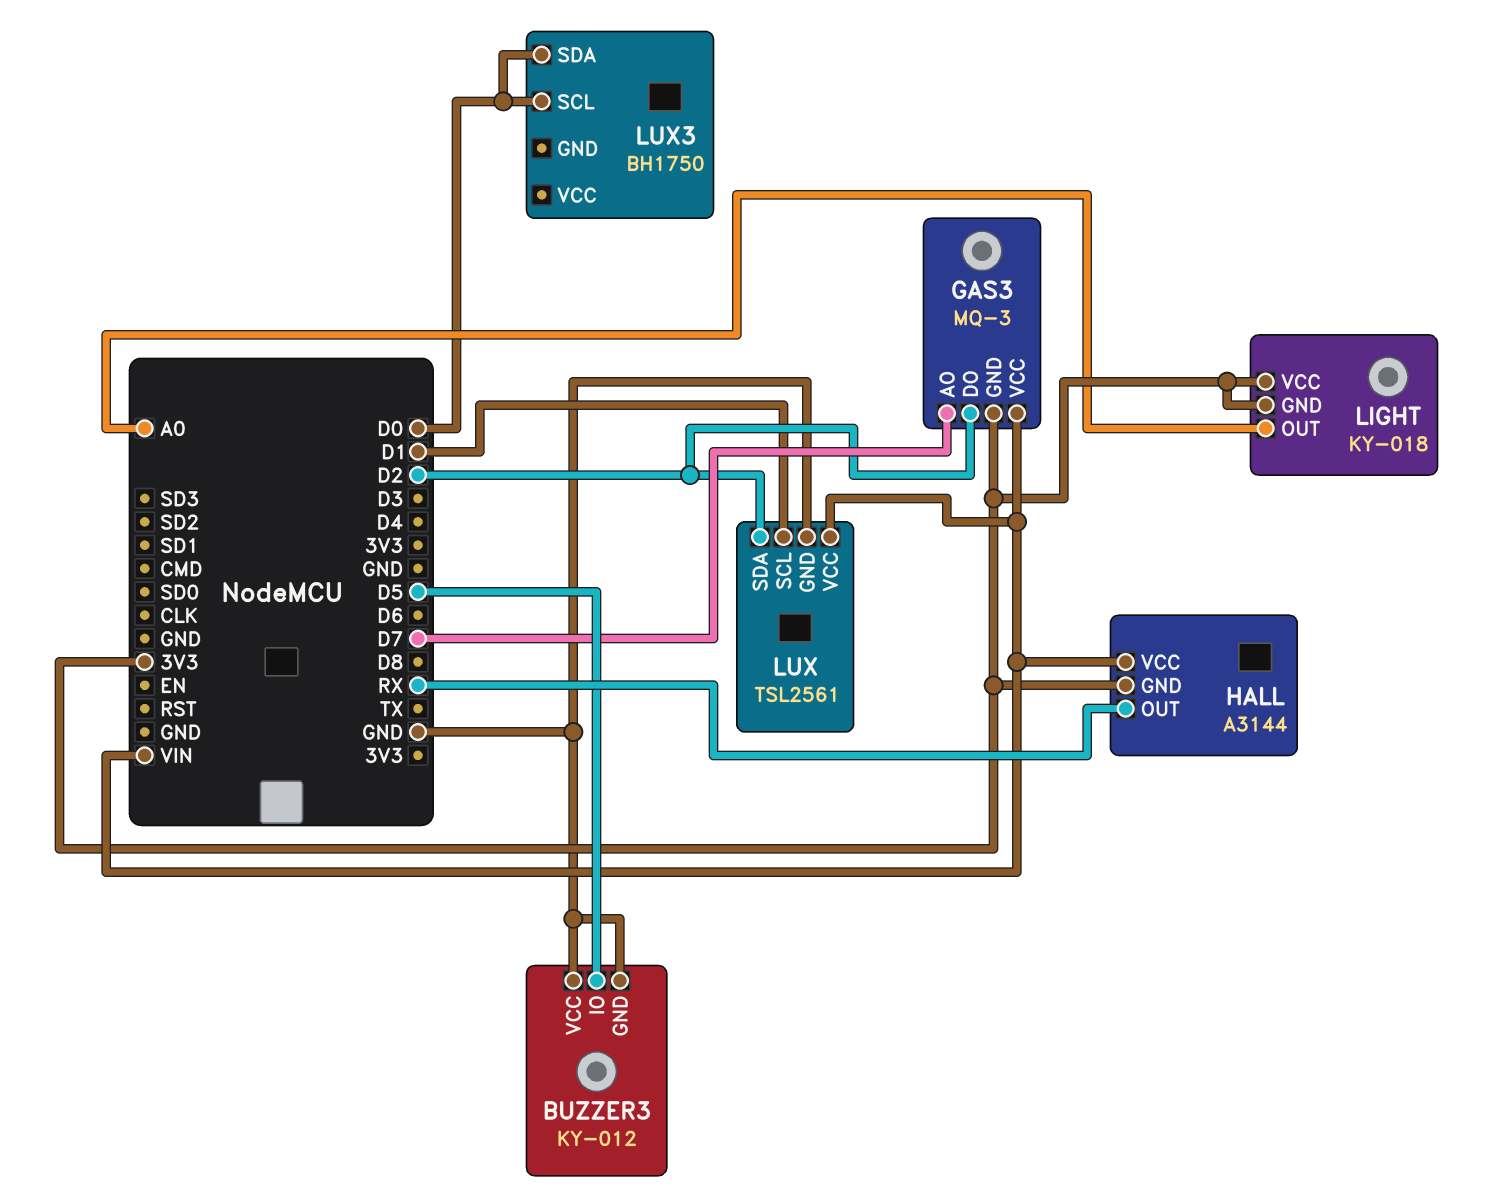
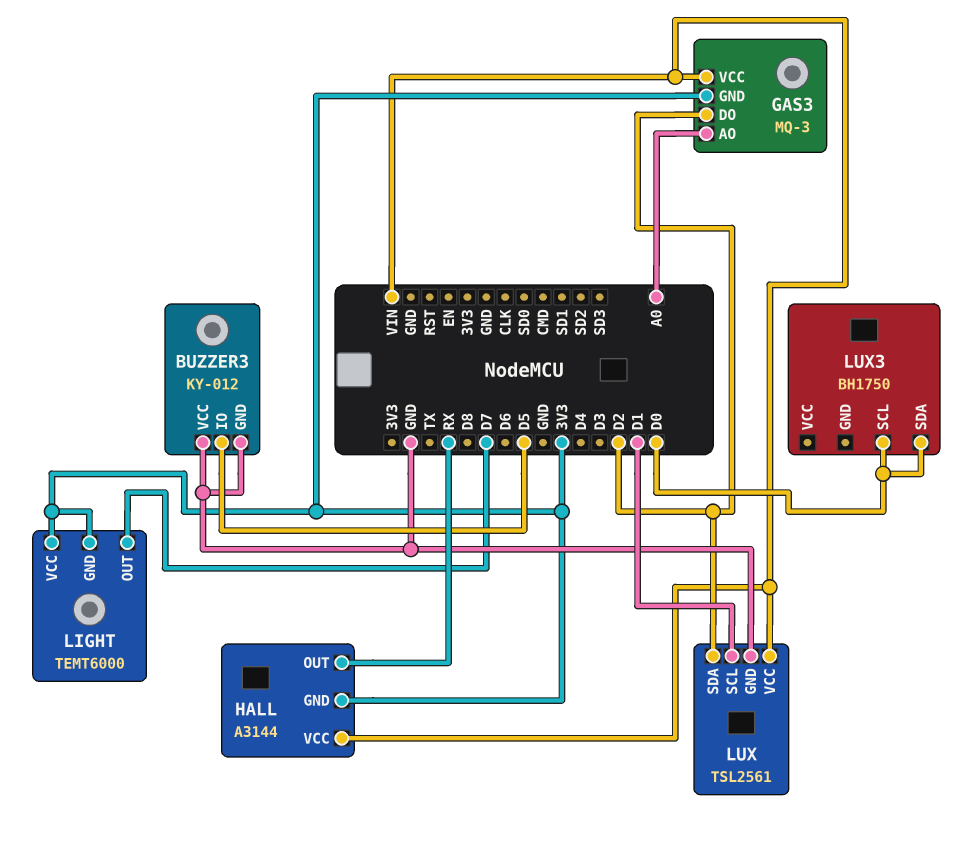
GAS3 pin AO: D7 -> A0
LIGHT: KY-018 -> TEMT6000
LIGHT pin OUT: A0 -> D7

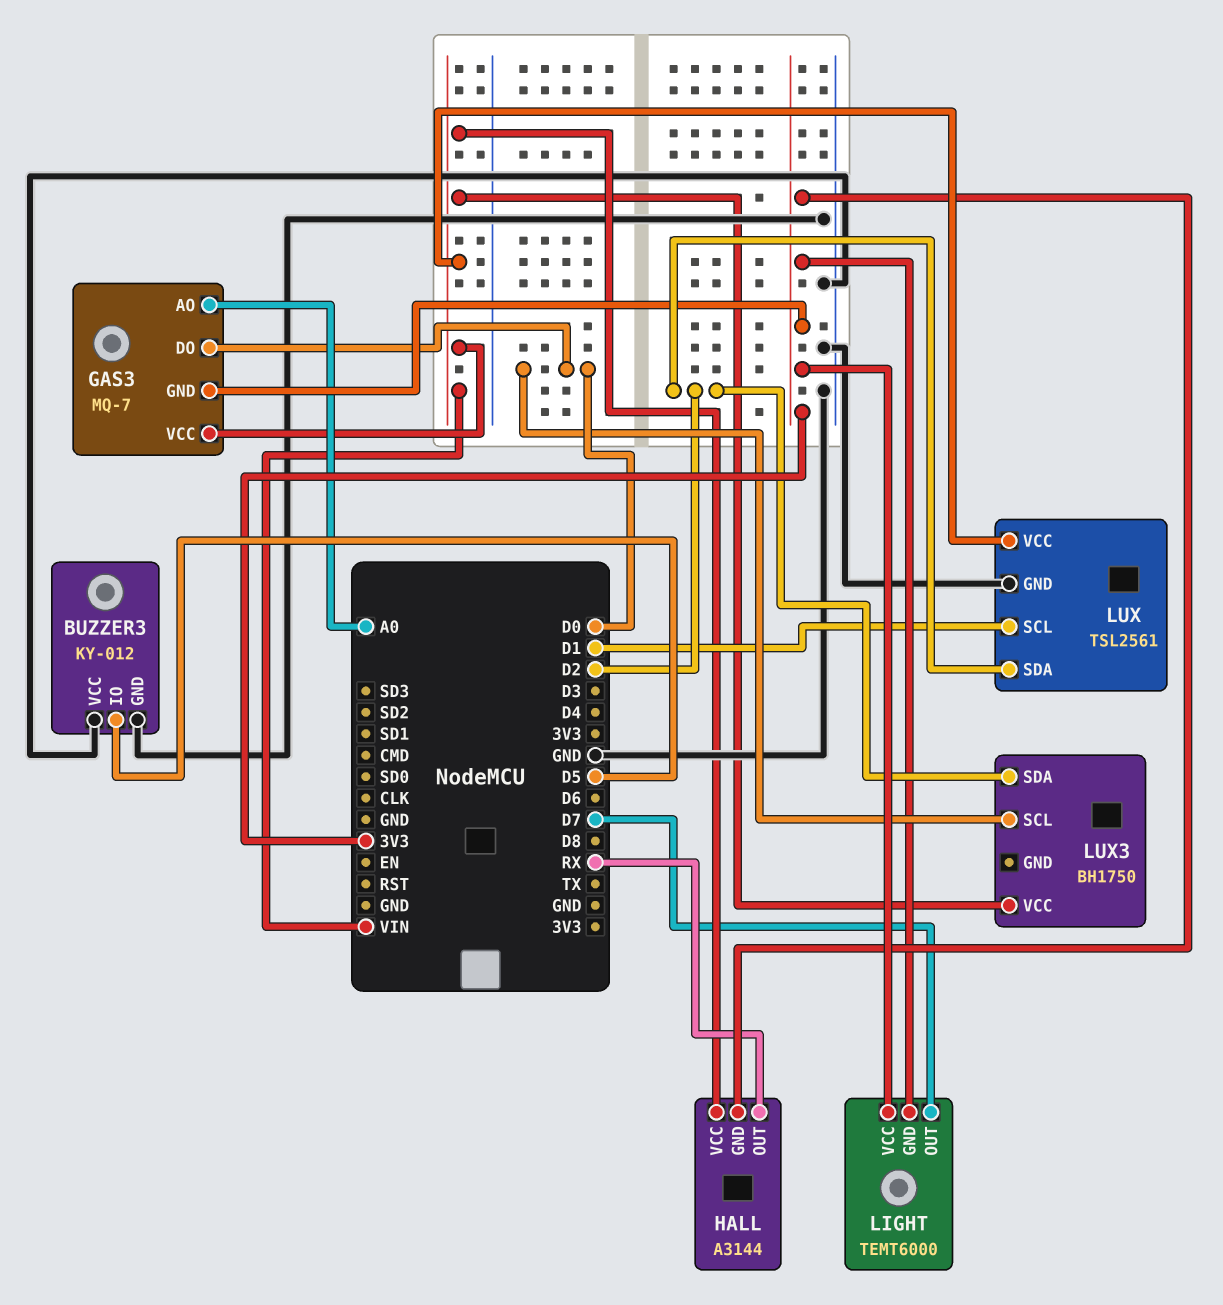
GAS3: MQ-3 -> MQ-7
GAS3 pin DO: D2 -> D0
LUX3 pin SDA: D0 -> D2
LUX3 pin VCC: none -> VIN

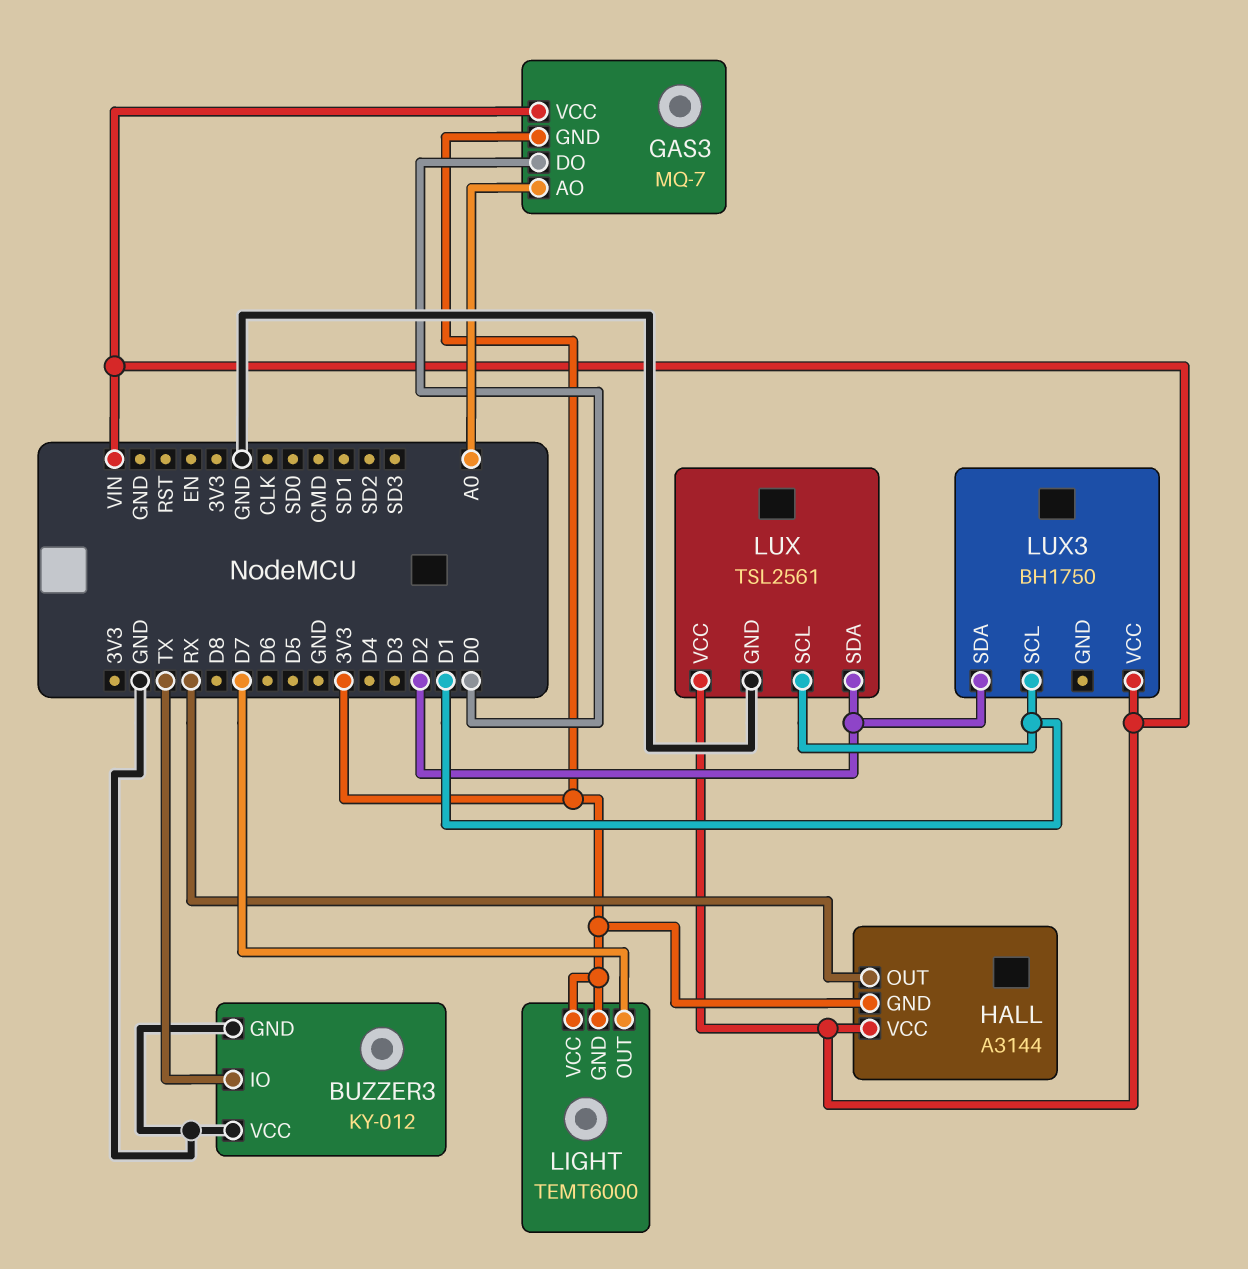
BUZZER3 pin IO: D5 -> TX
LUX3 pin SCL: D0 -> D1

